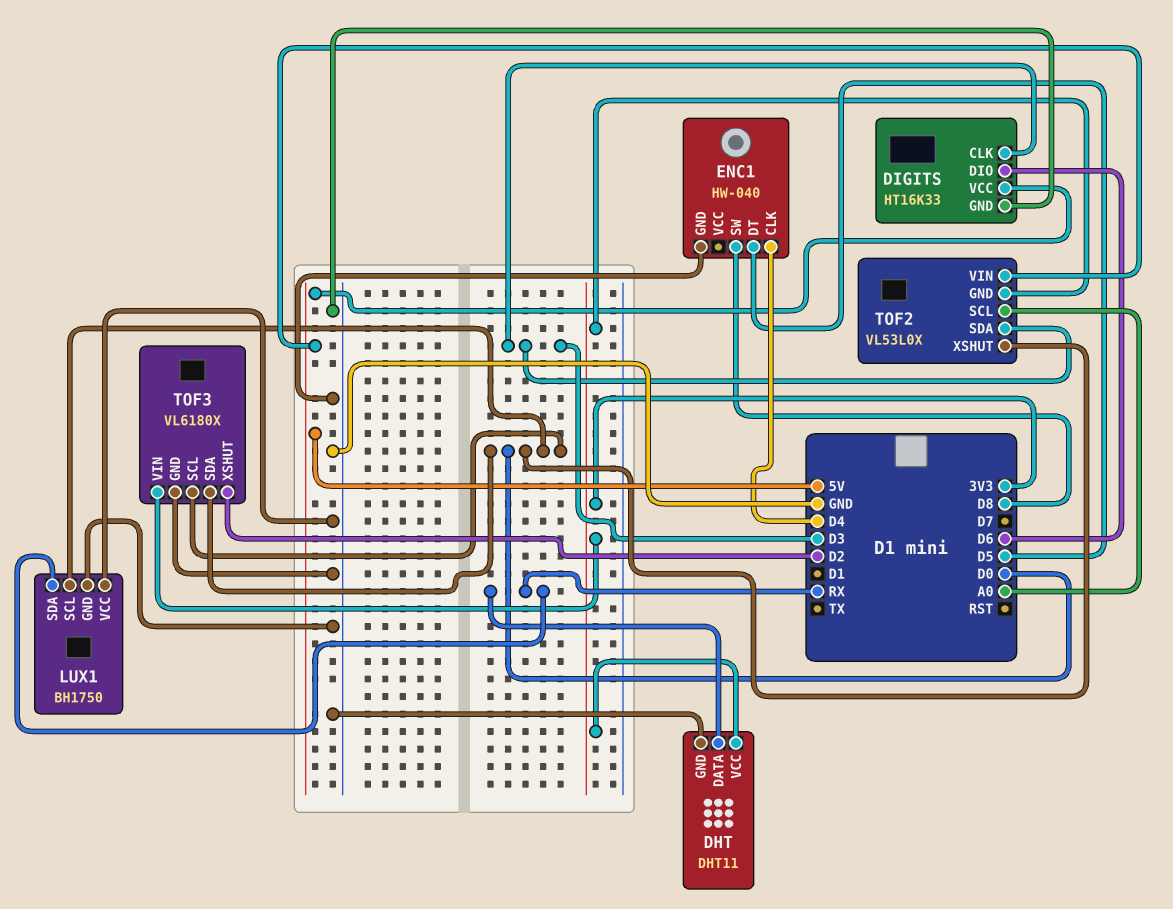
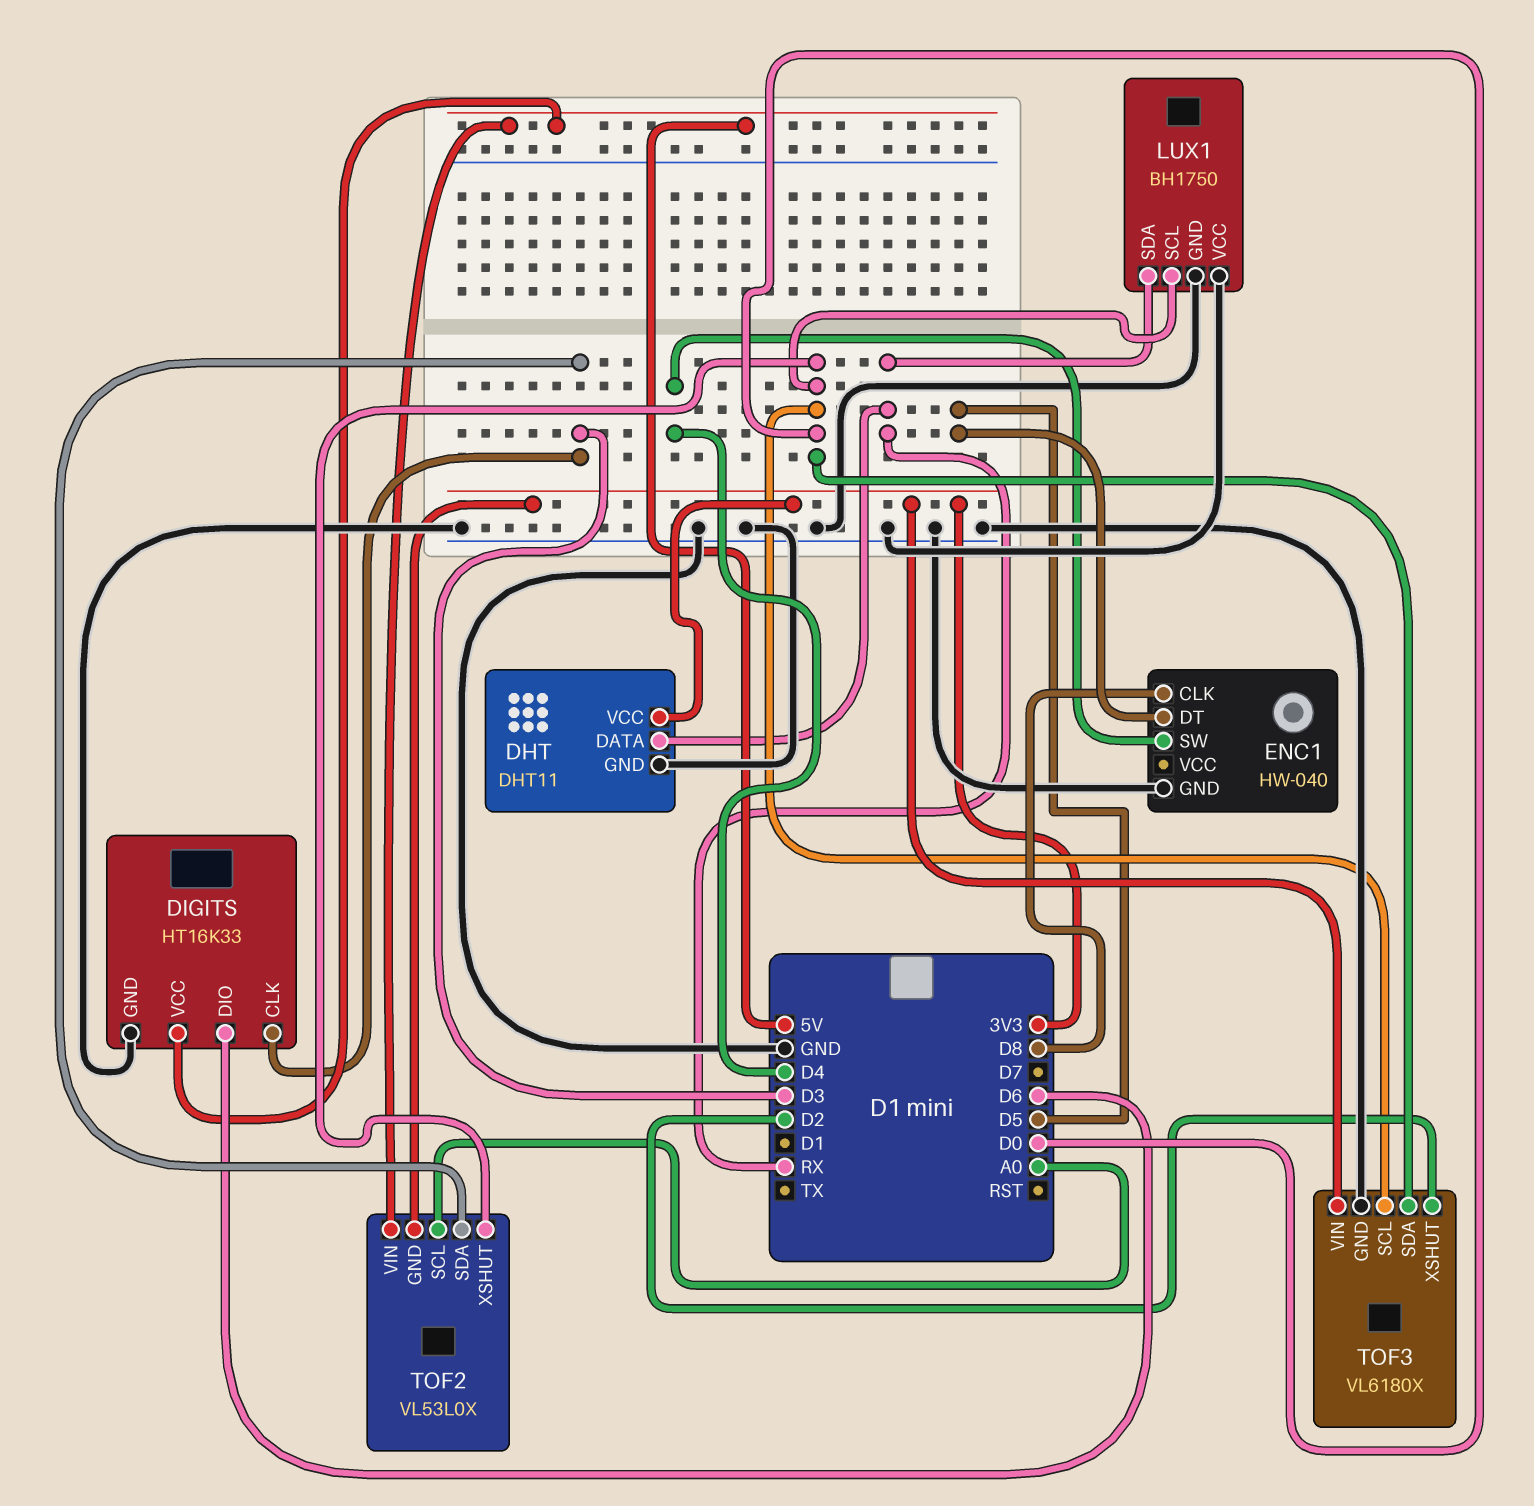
ENC1 pin CLK: D4 -> D8
ENC1 pin SW: D8 -> D4

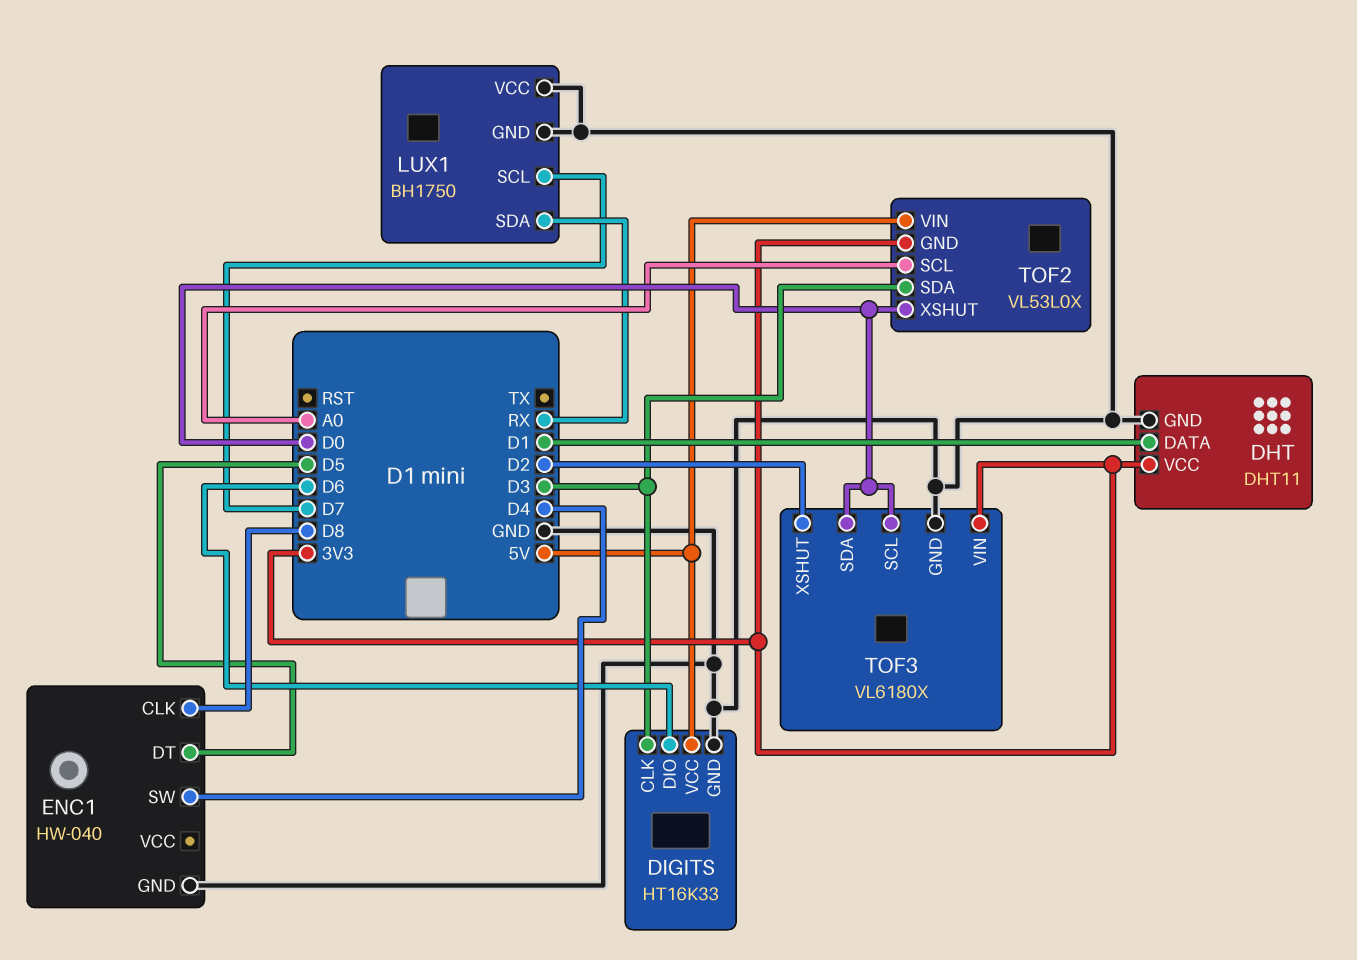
DHT pin DATA: RX -> D1
LUX1 pin SCL: D0 -> D7

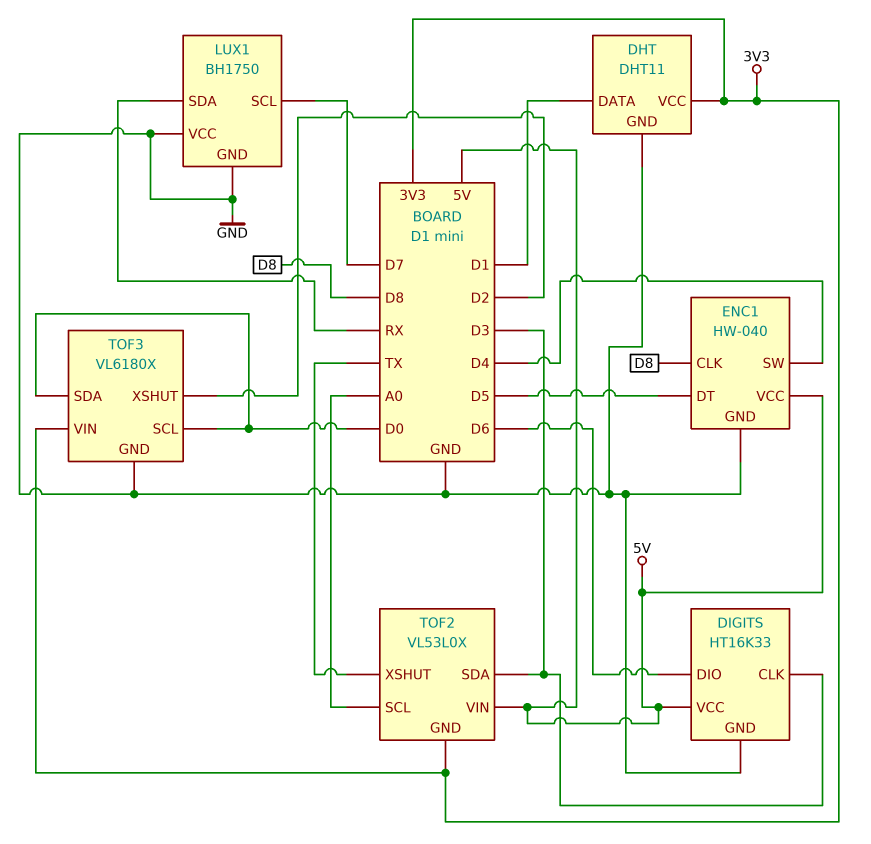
ENC1 pin VCC: none -> 5V
TOF2 pin XSHUT: D0 -> TX

